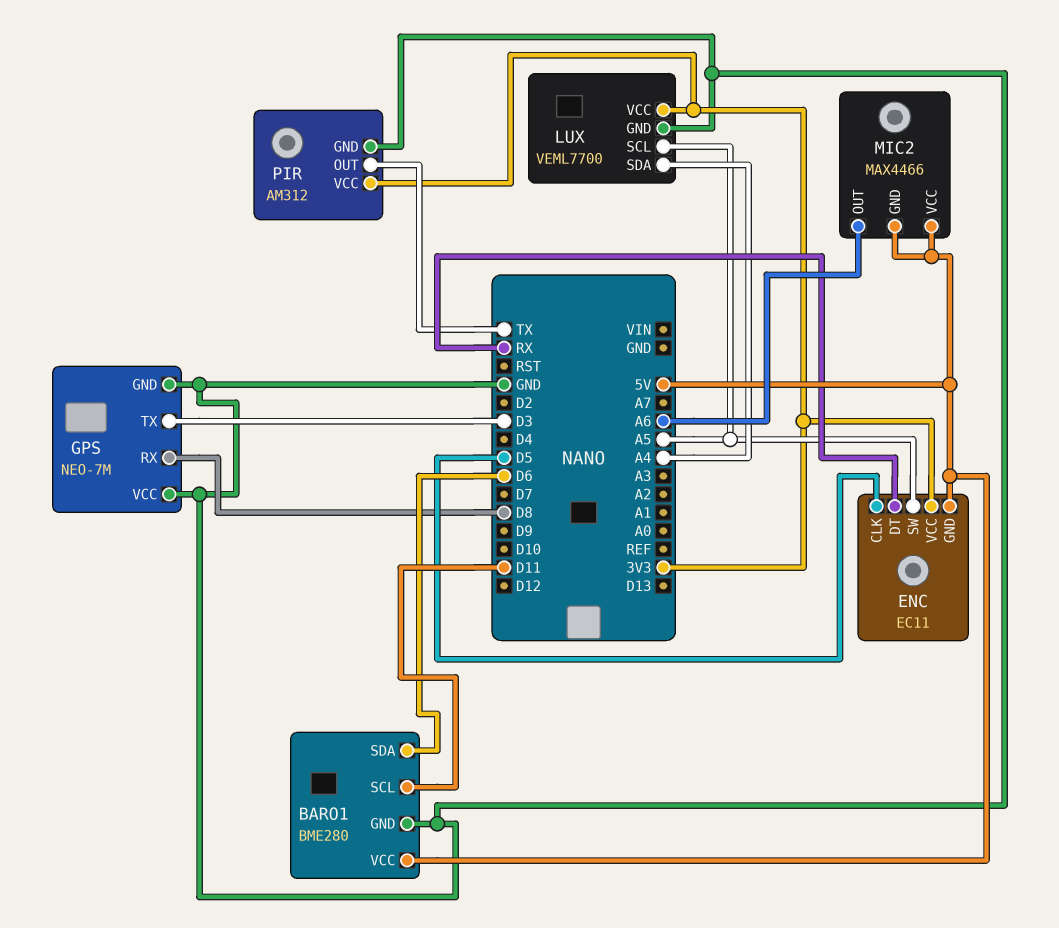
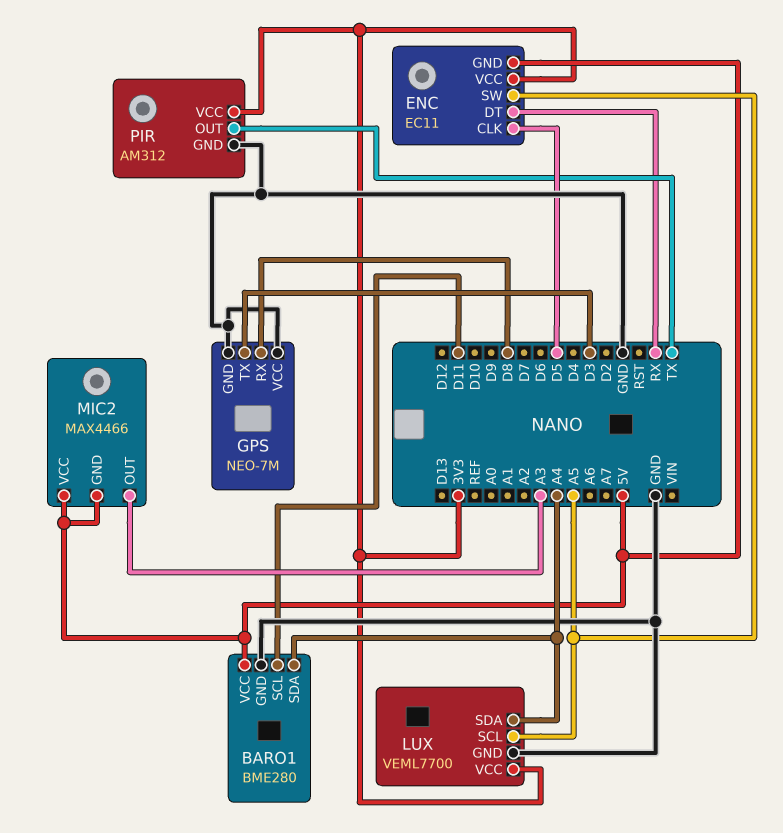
BARO1 pin SDA: D6 -> A4
MIC2 pin OUT: A6 -> A3

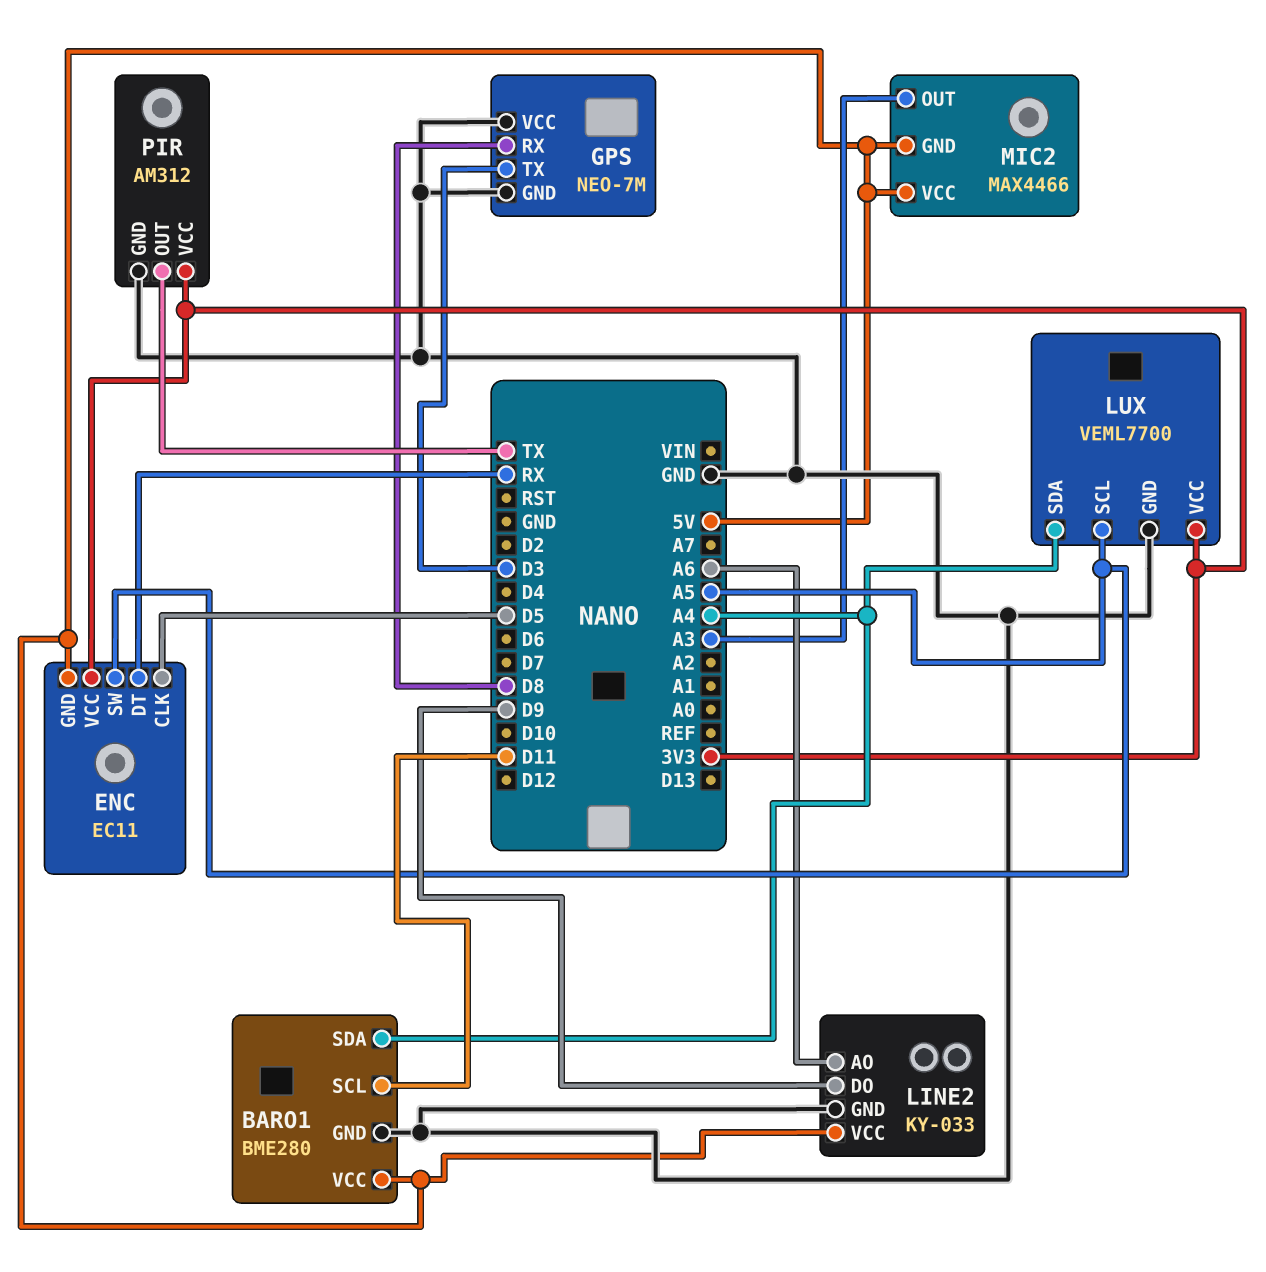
LINE2: none -> KY-033
LINE2 pin AO: none -> A6
LINE2 pin DO: none -> D9
LINE2 pin GND: none -> GND
LINE2 pin VCC: none -> 5V

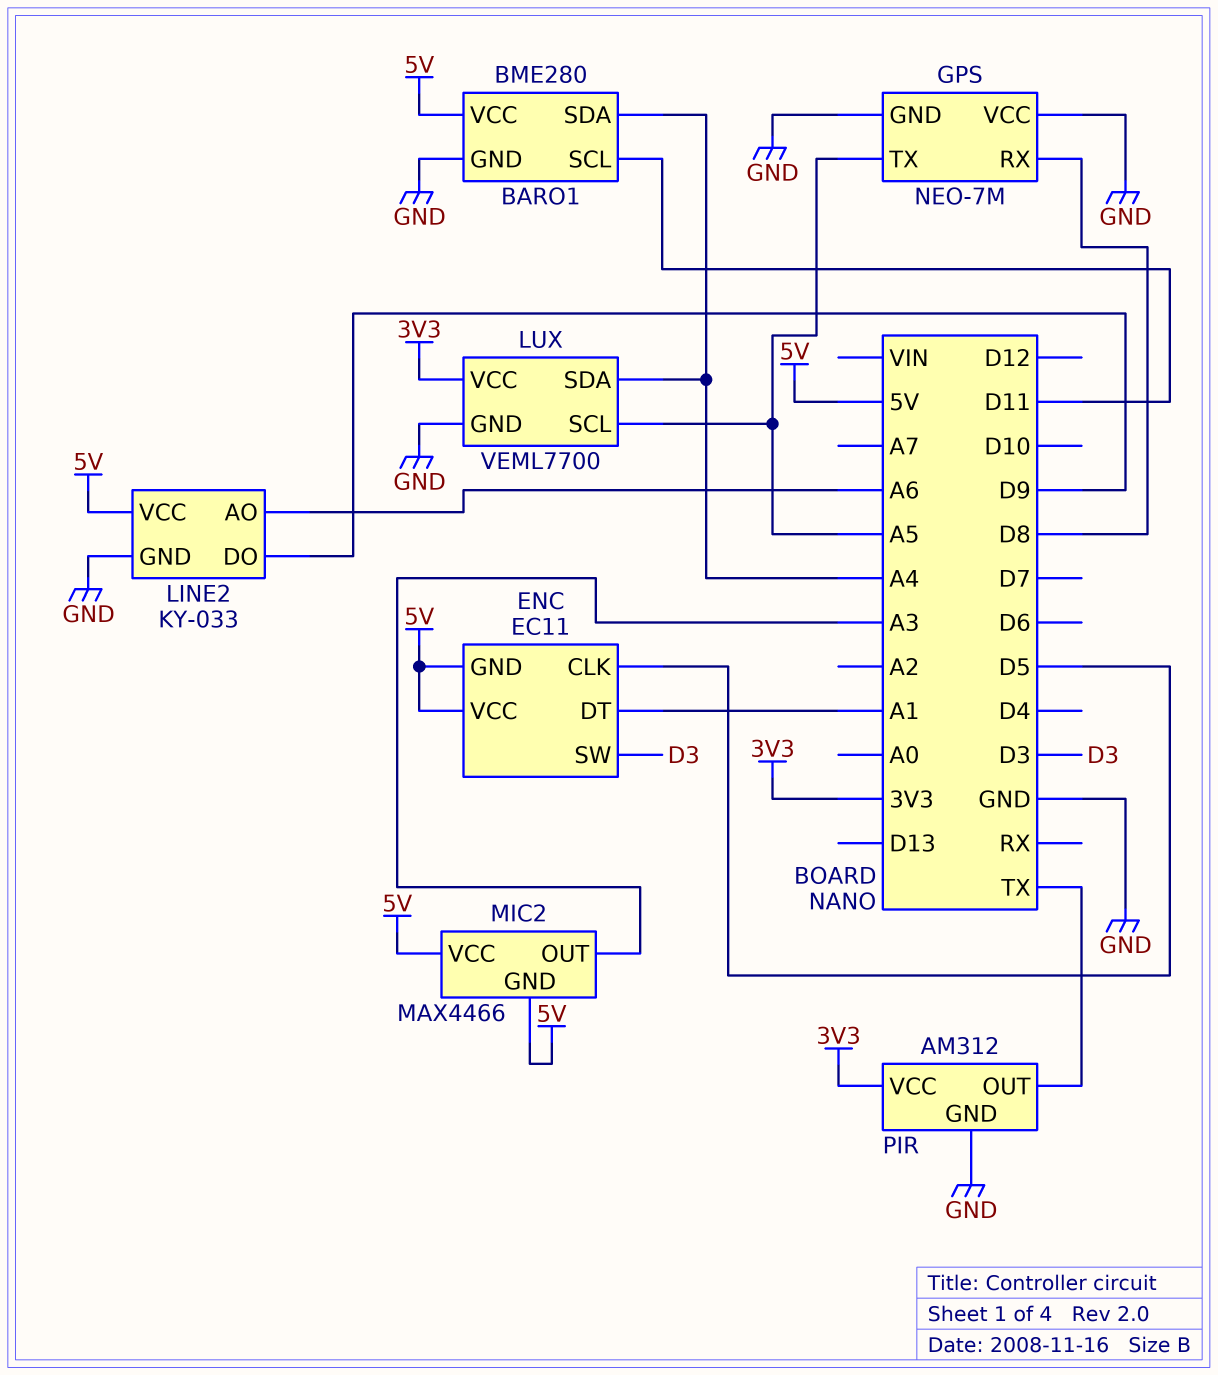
ENC pin DT: RX -> A1
ENC pin SW: A5 -> D3
ENC pin VCC: 3V3 -> 5V
GPS pin TX: D3 -> A5

